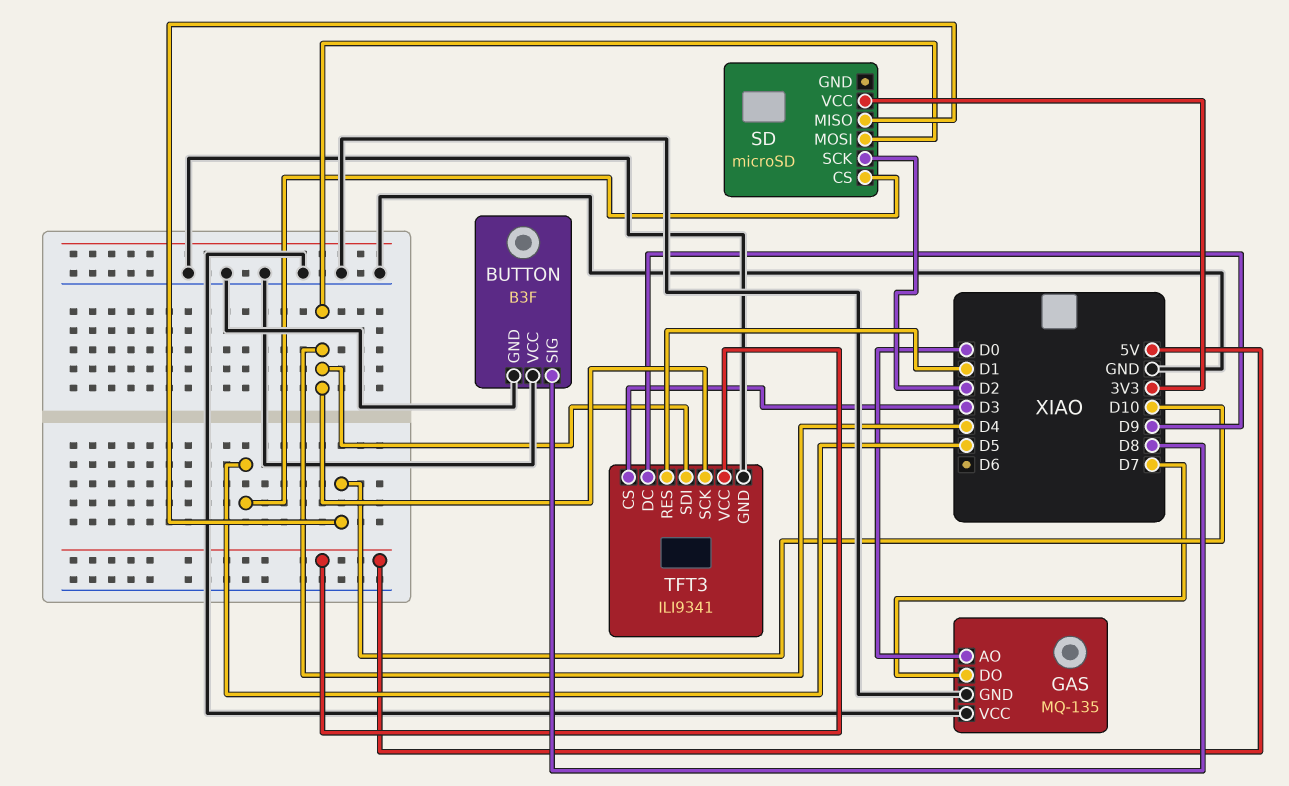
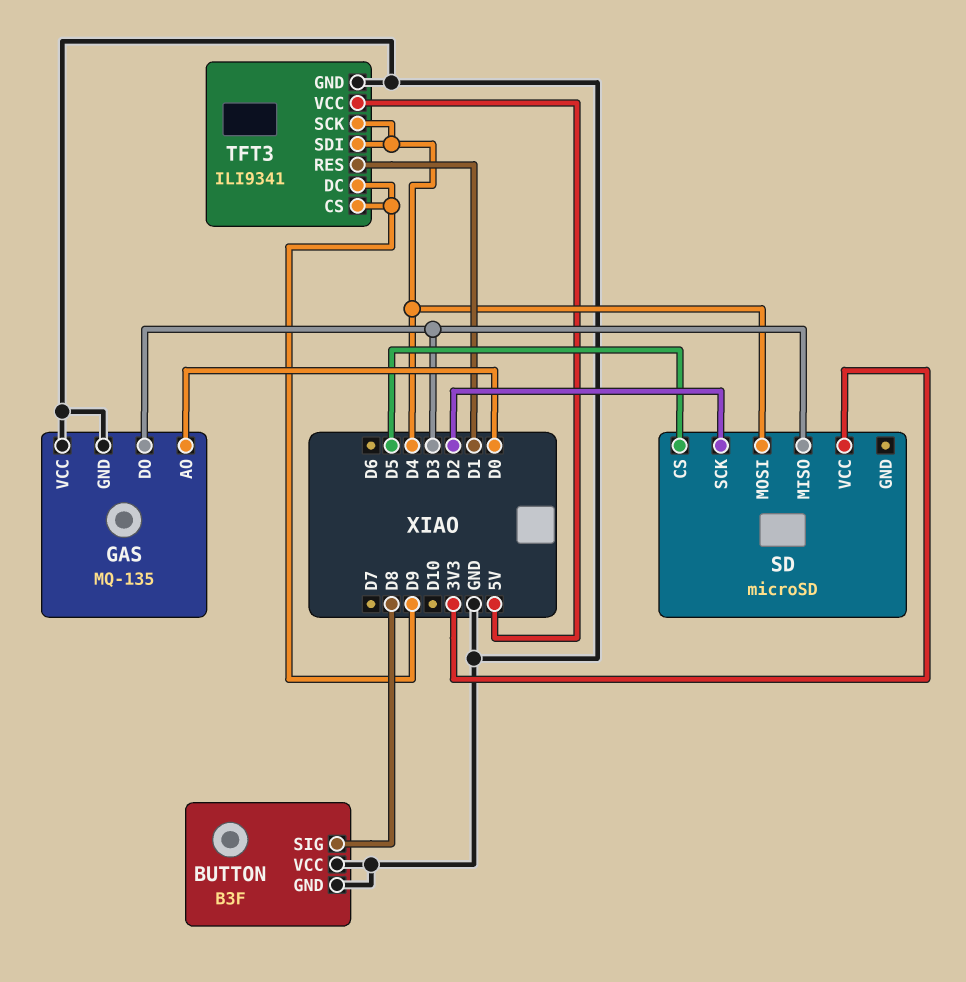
GAS pin DO: D7 -> D3
SD pin MISO: D10 -> D3
TFT3 pin CS: D3 -> D9

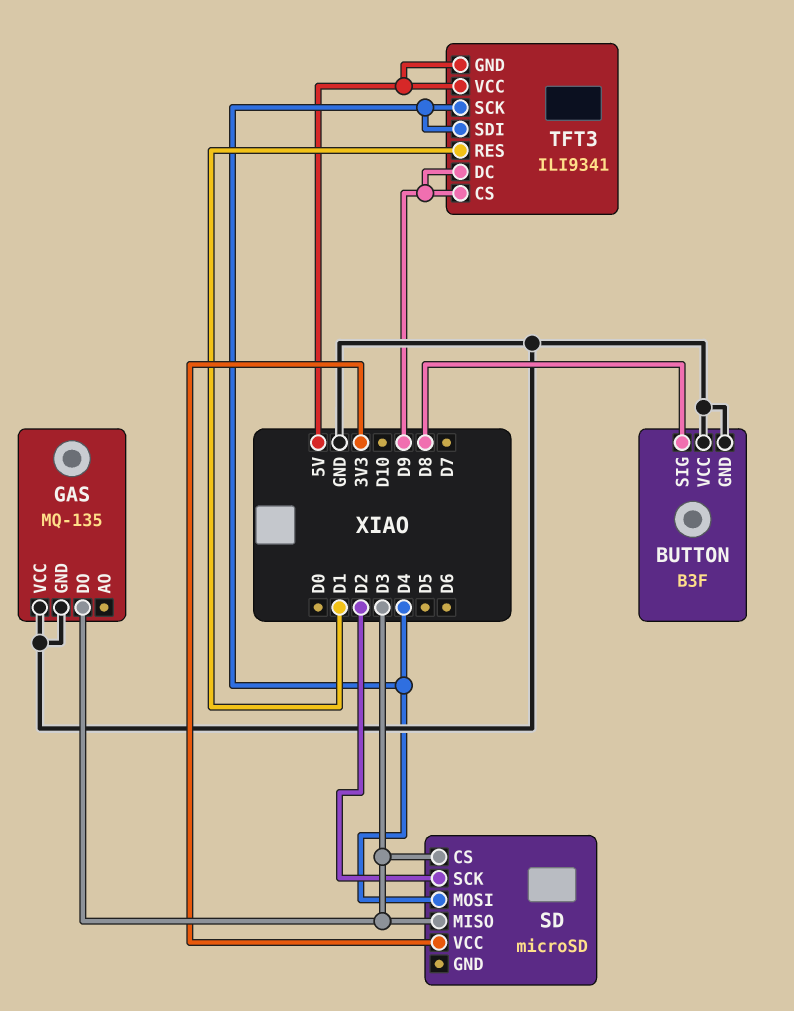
GAS pin AO: D0 -> none
SD pin CS: D5 -> D3
TFT3 pin GND: GND -> 5V

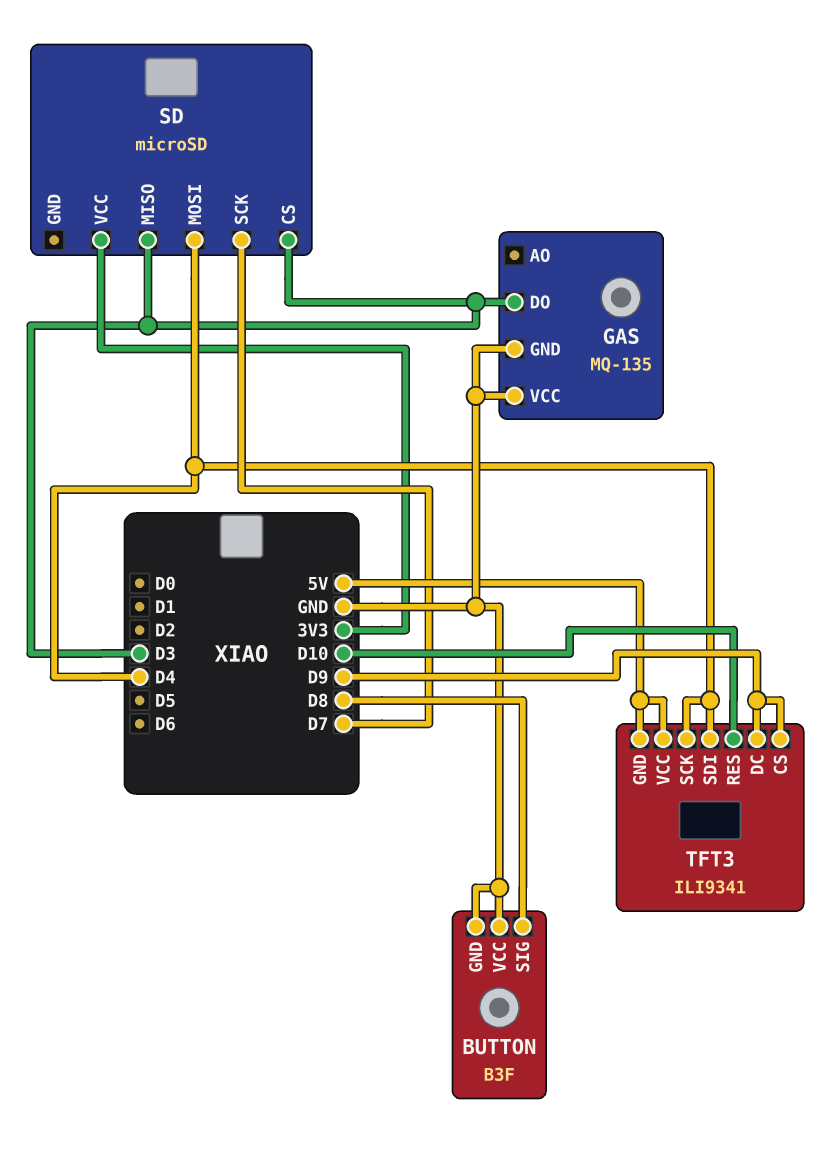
SD pin SCK: D2 -> D7
TFT3 pin RES: D1 -> D10

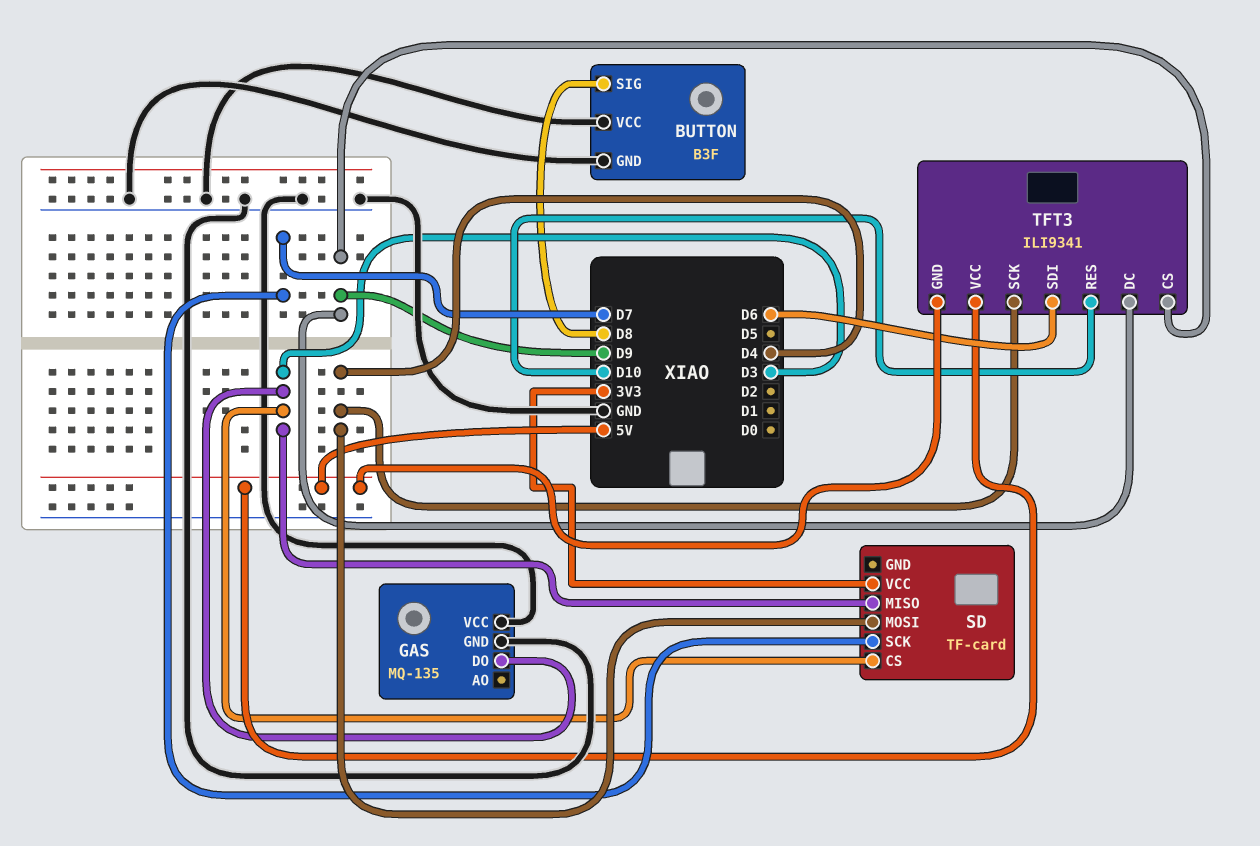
SD: microSD -> TF-card
TFT3 pin SDI: D4 -> D6

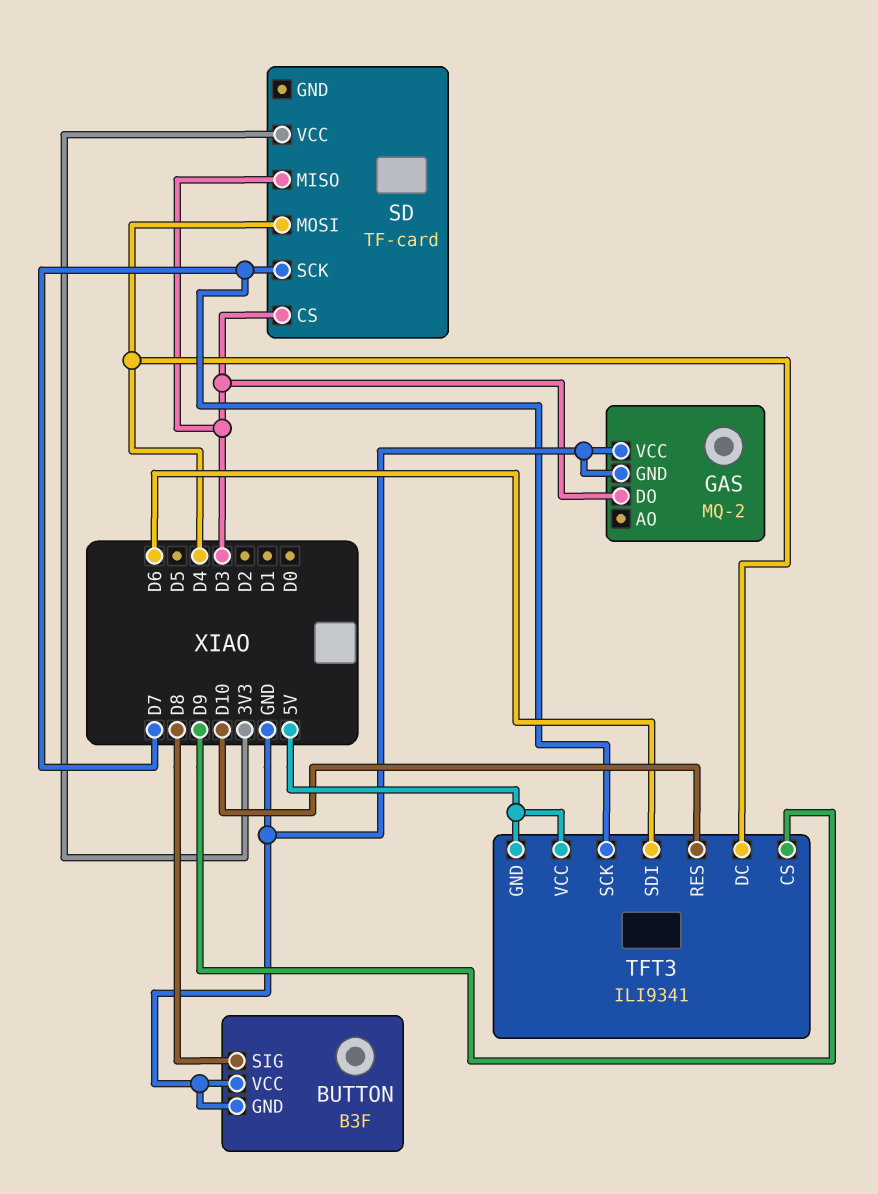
GAS: MQ-135 -> MQ-2
TFT3 pin DC: D9 -> D4
TFT3 pin SCK: D4 -> D7

